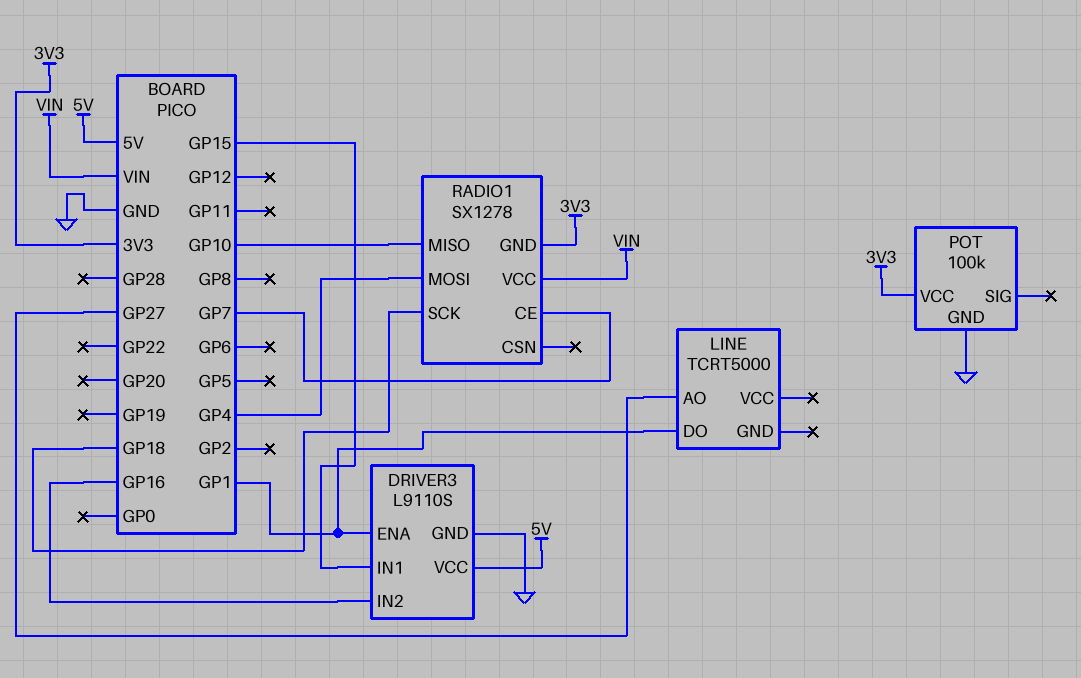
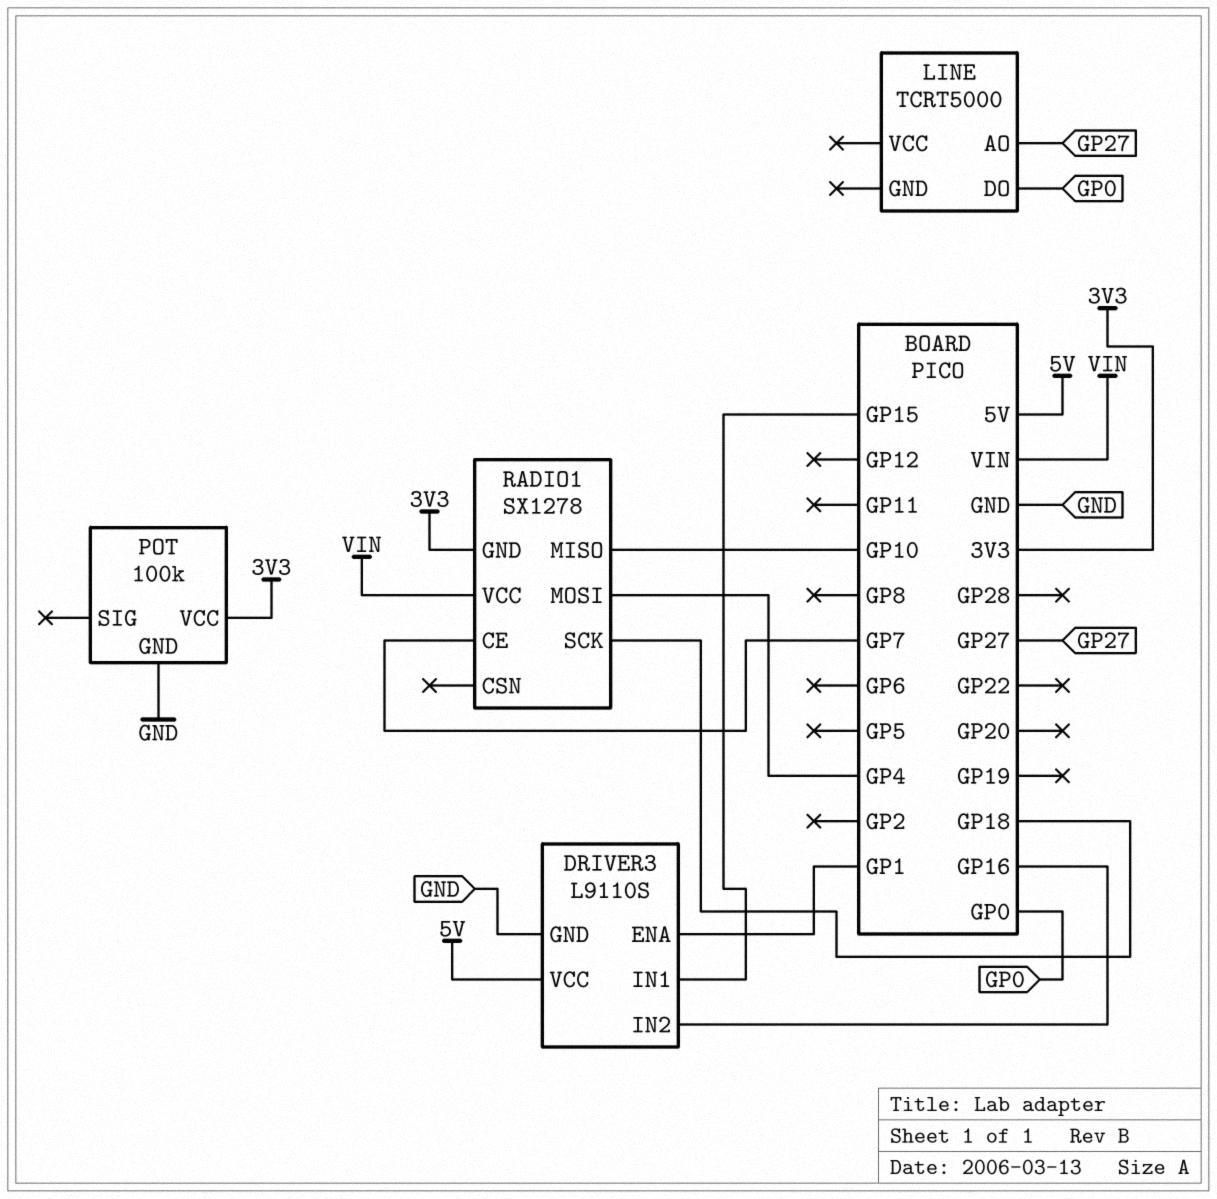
LINE pin DO: GP1 -> GP0

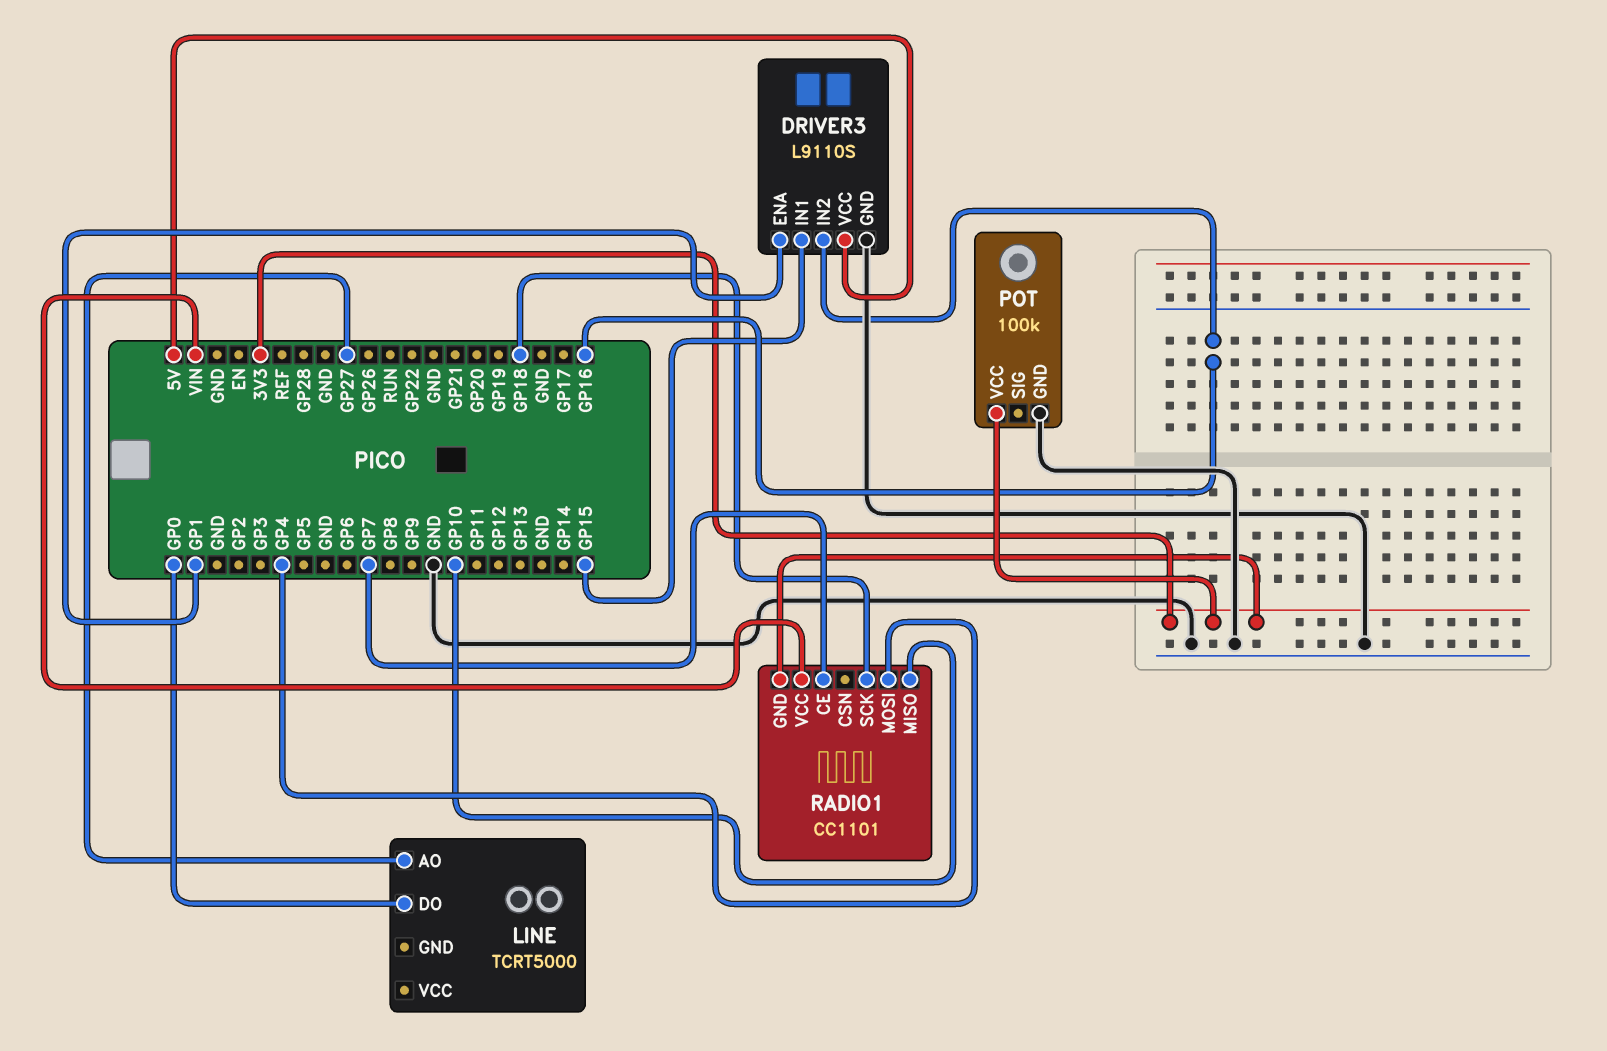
RADIO1: SX1278 -> CC1101

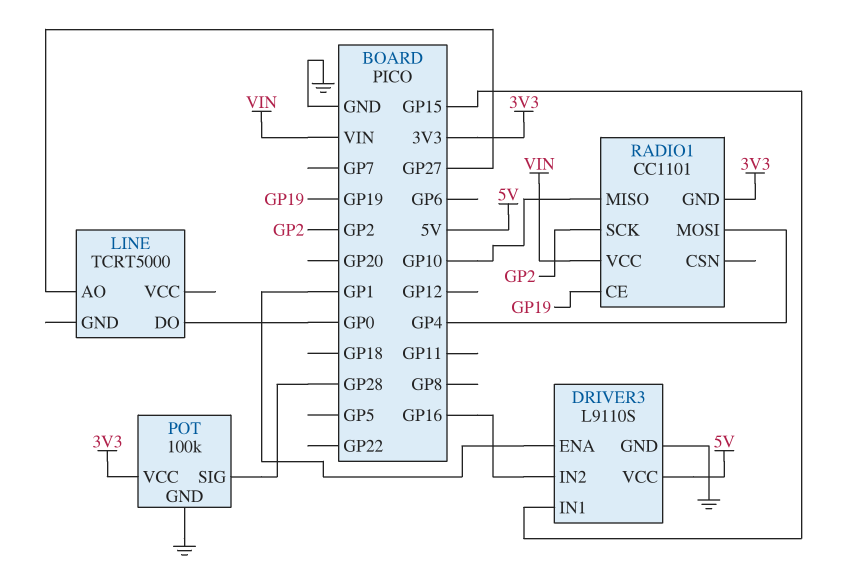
POT pin SIG: none -> GP28
RADIO1 pin CE: GP7 -> GP19
RADIO1 pin SCK: GP18 -> GP2

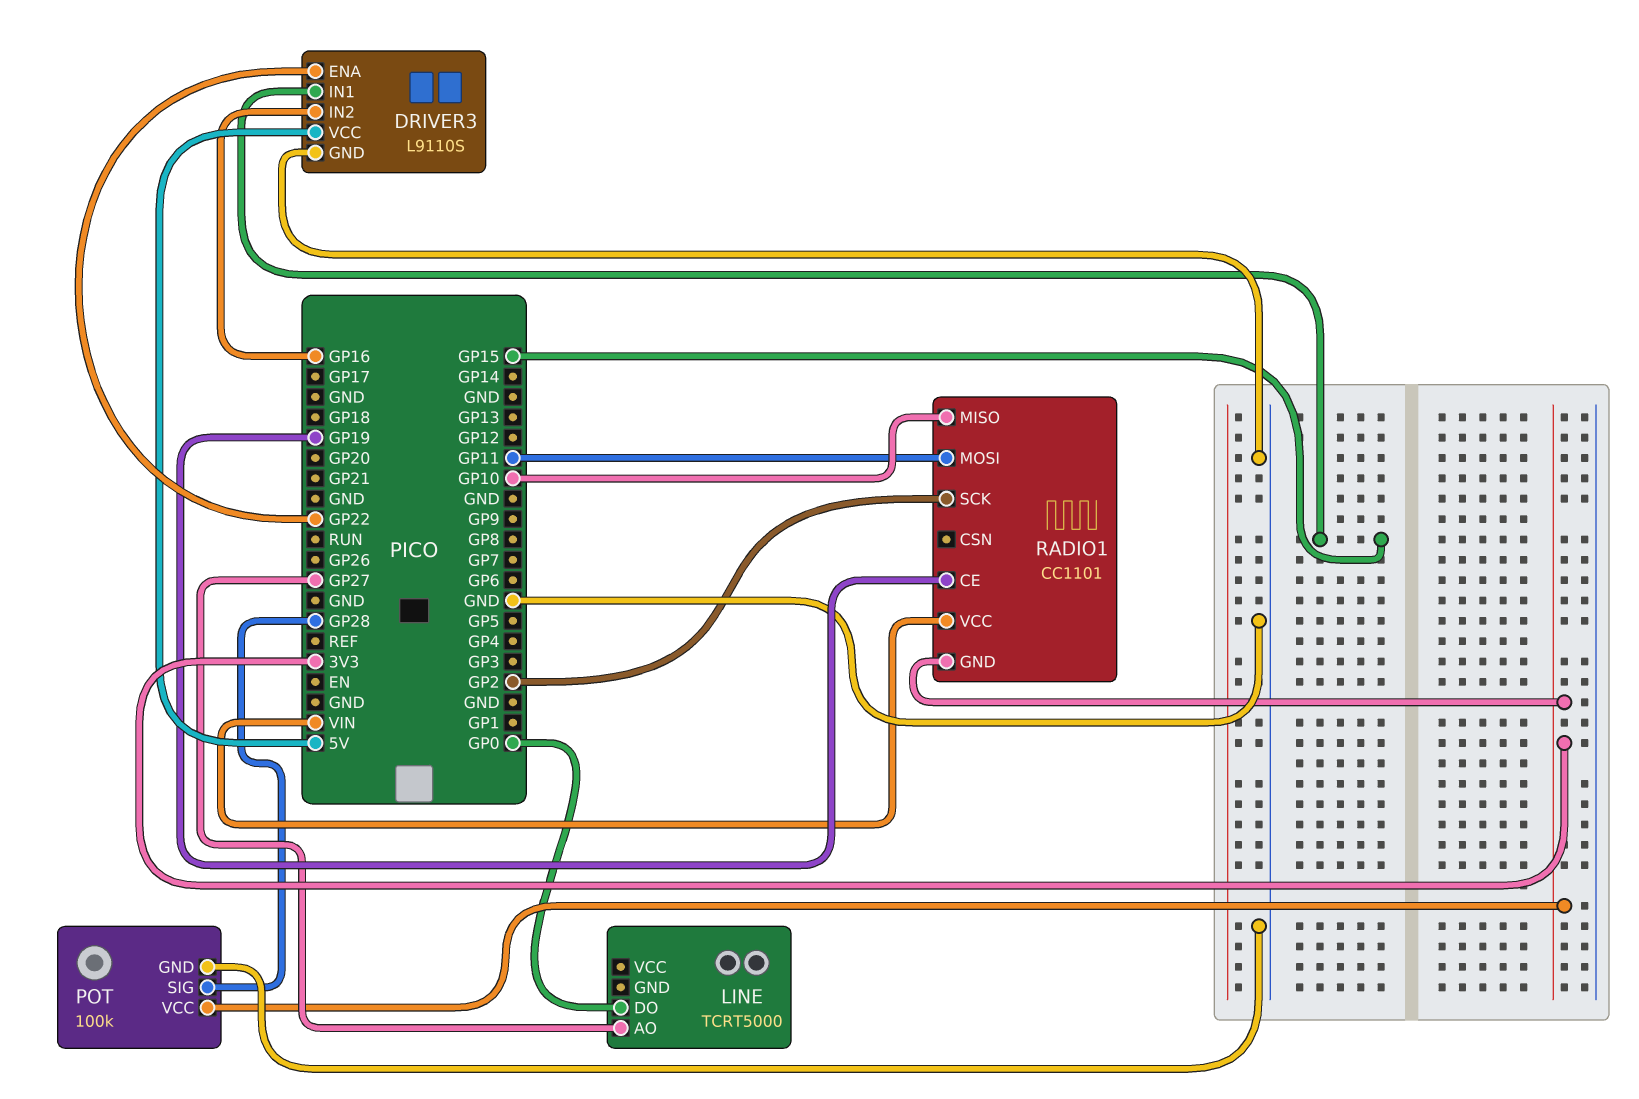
DRIVER3 pin ENA: GP1 -> GP22
RADIO1 pin MOSI: GP4 -> GP11

